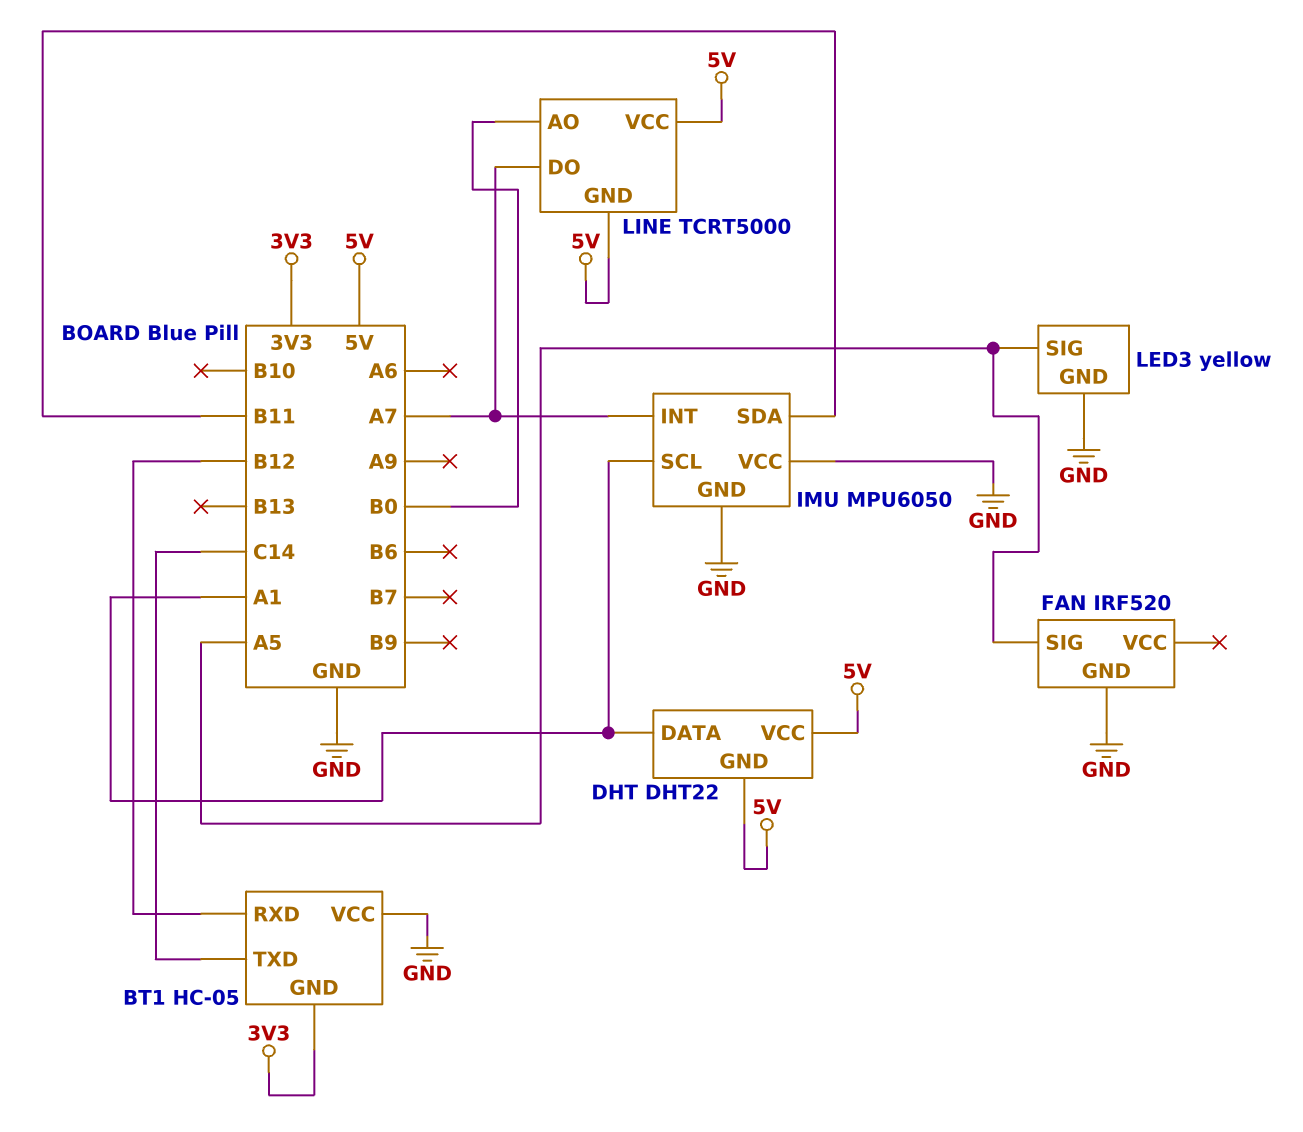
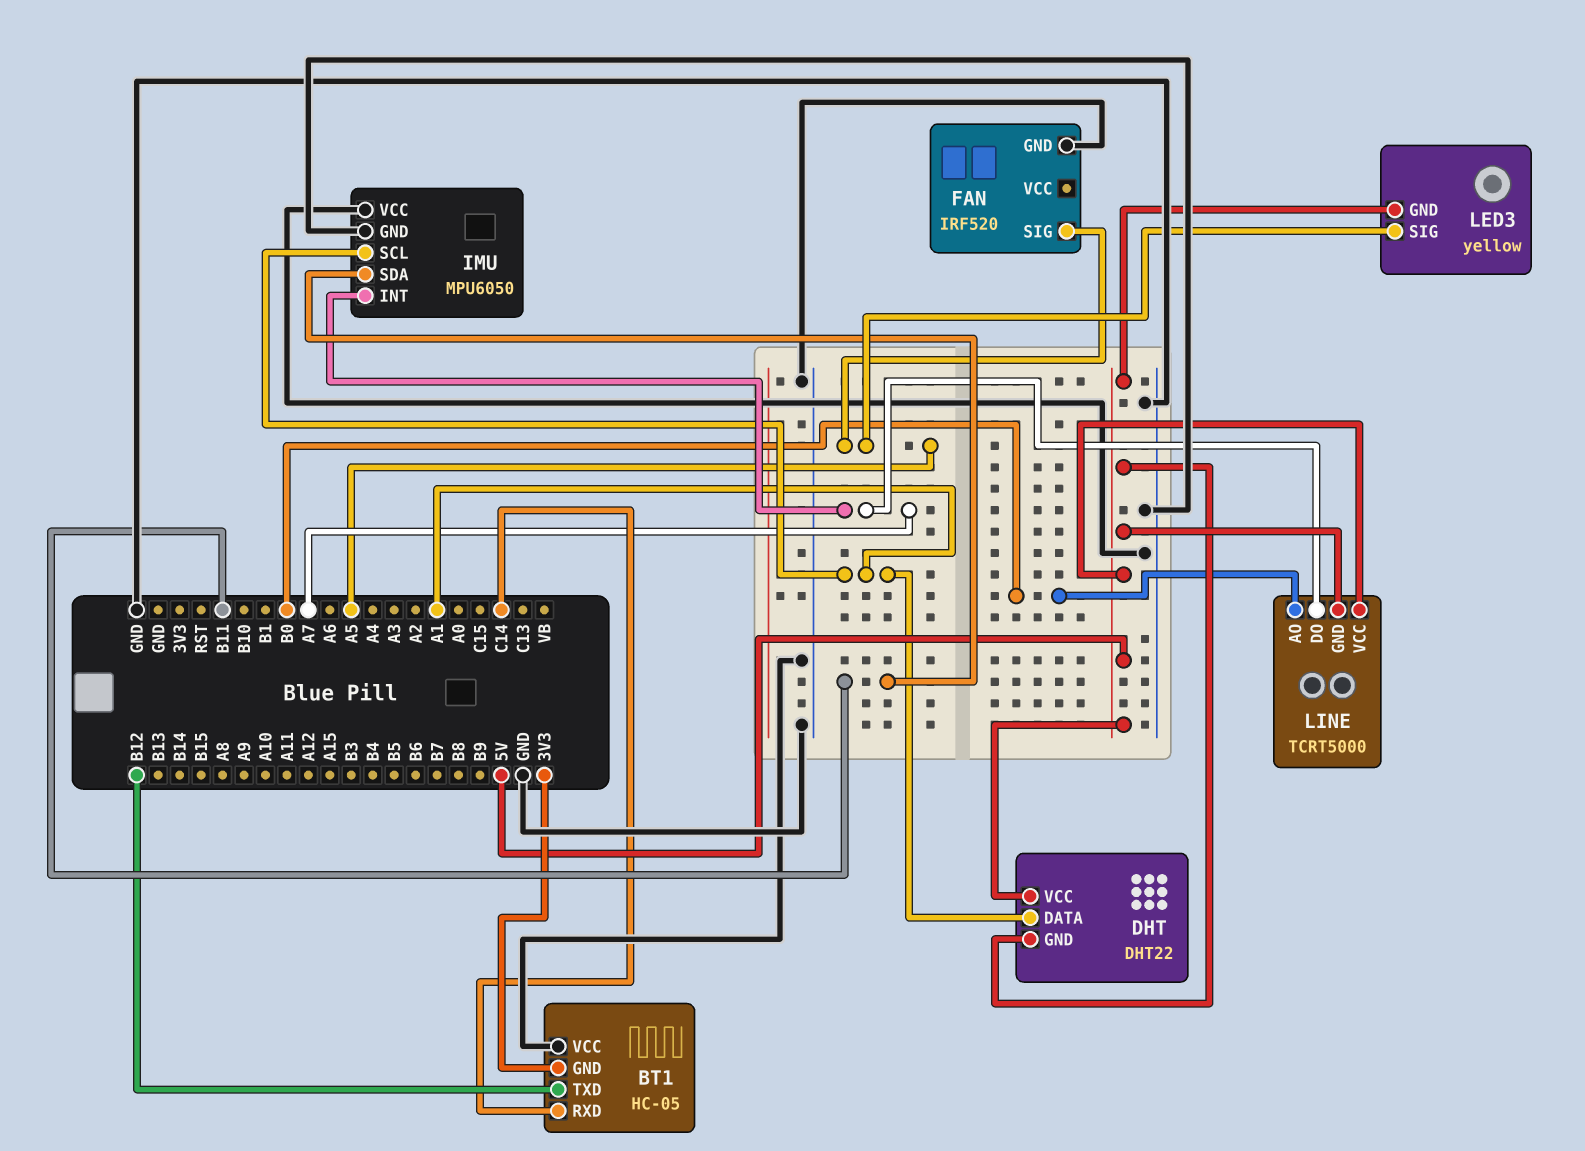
BT1 pin RXD: B12 -> C14
BT1 pin TXD: C14 -> B12
LED3 pin GND: GND -> 5V

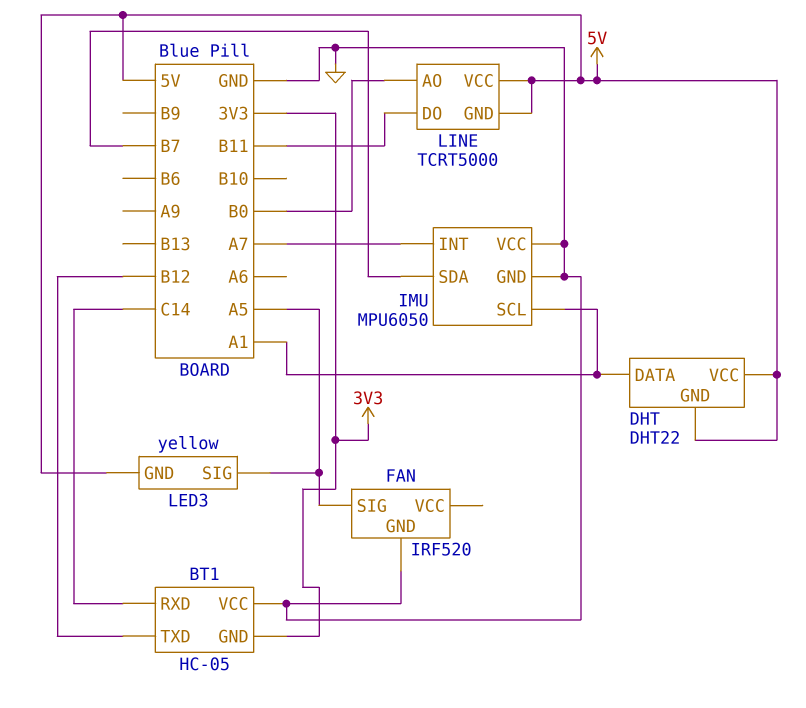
IMU pin SDA: B11 -> B7
LINE pin DO: A7 -> B11

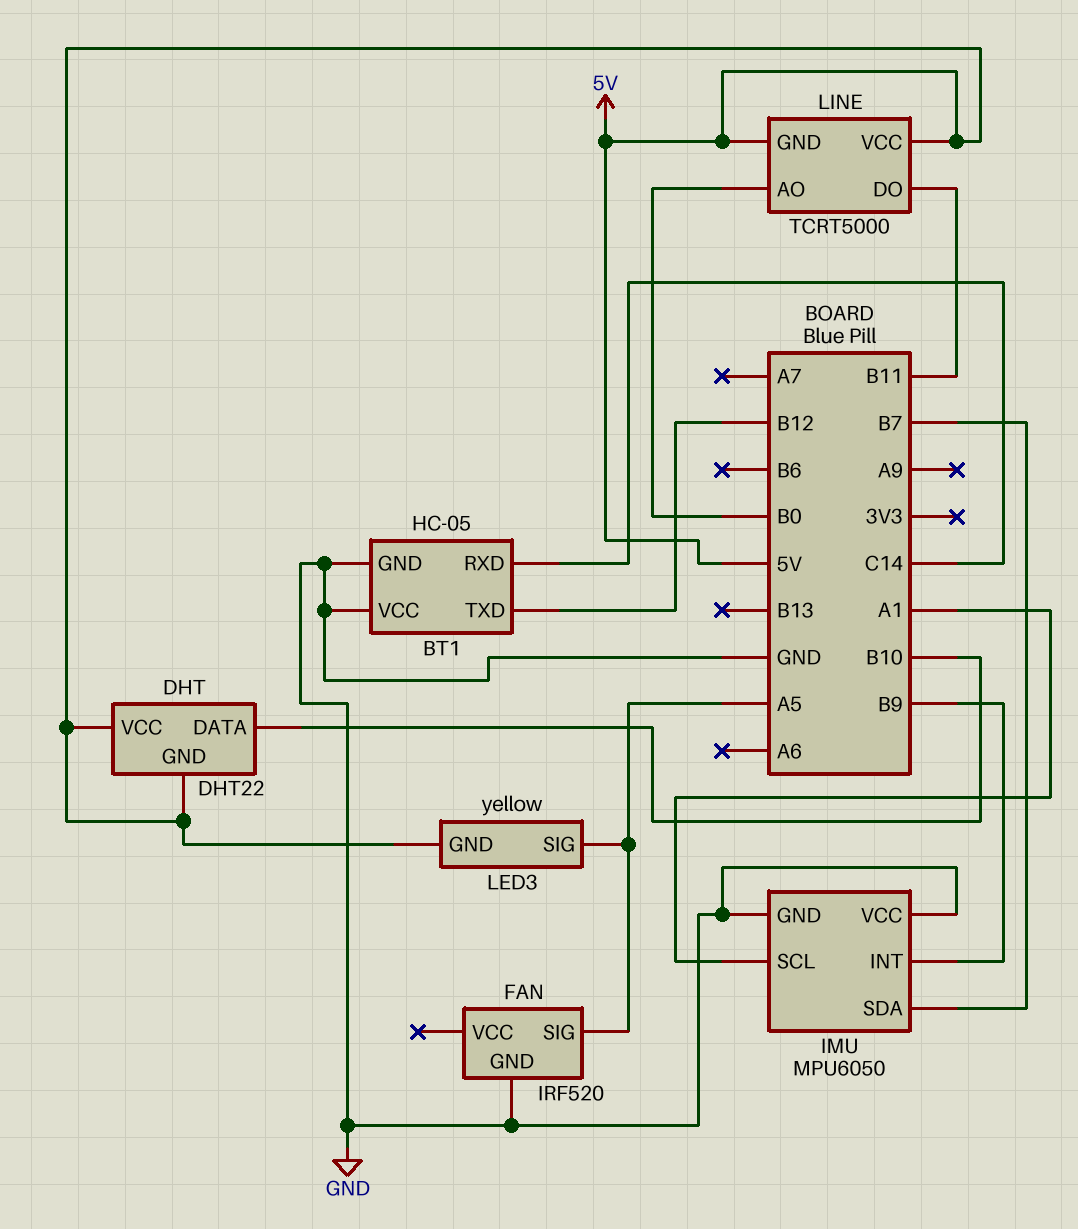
BT1 pin GND: 3V3 -> GND
DHT pin DATA: A1 -> B10
IMU pin INT: A7 -> B9

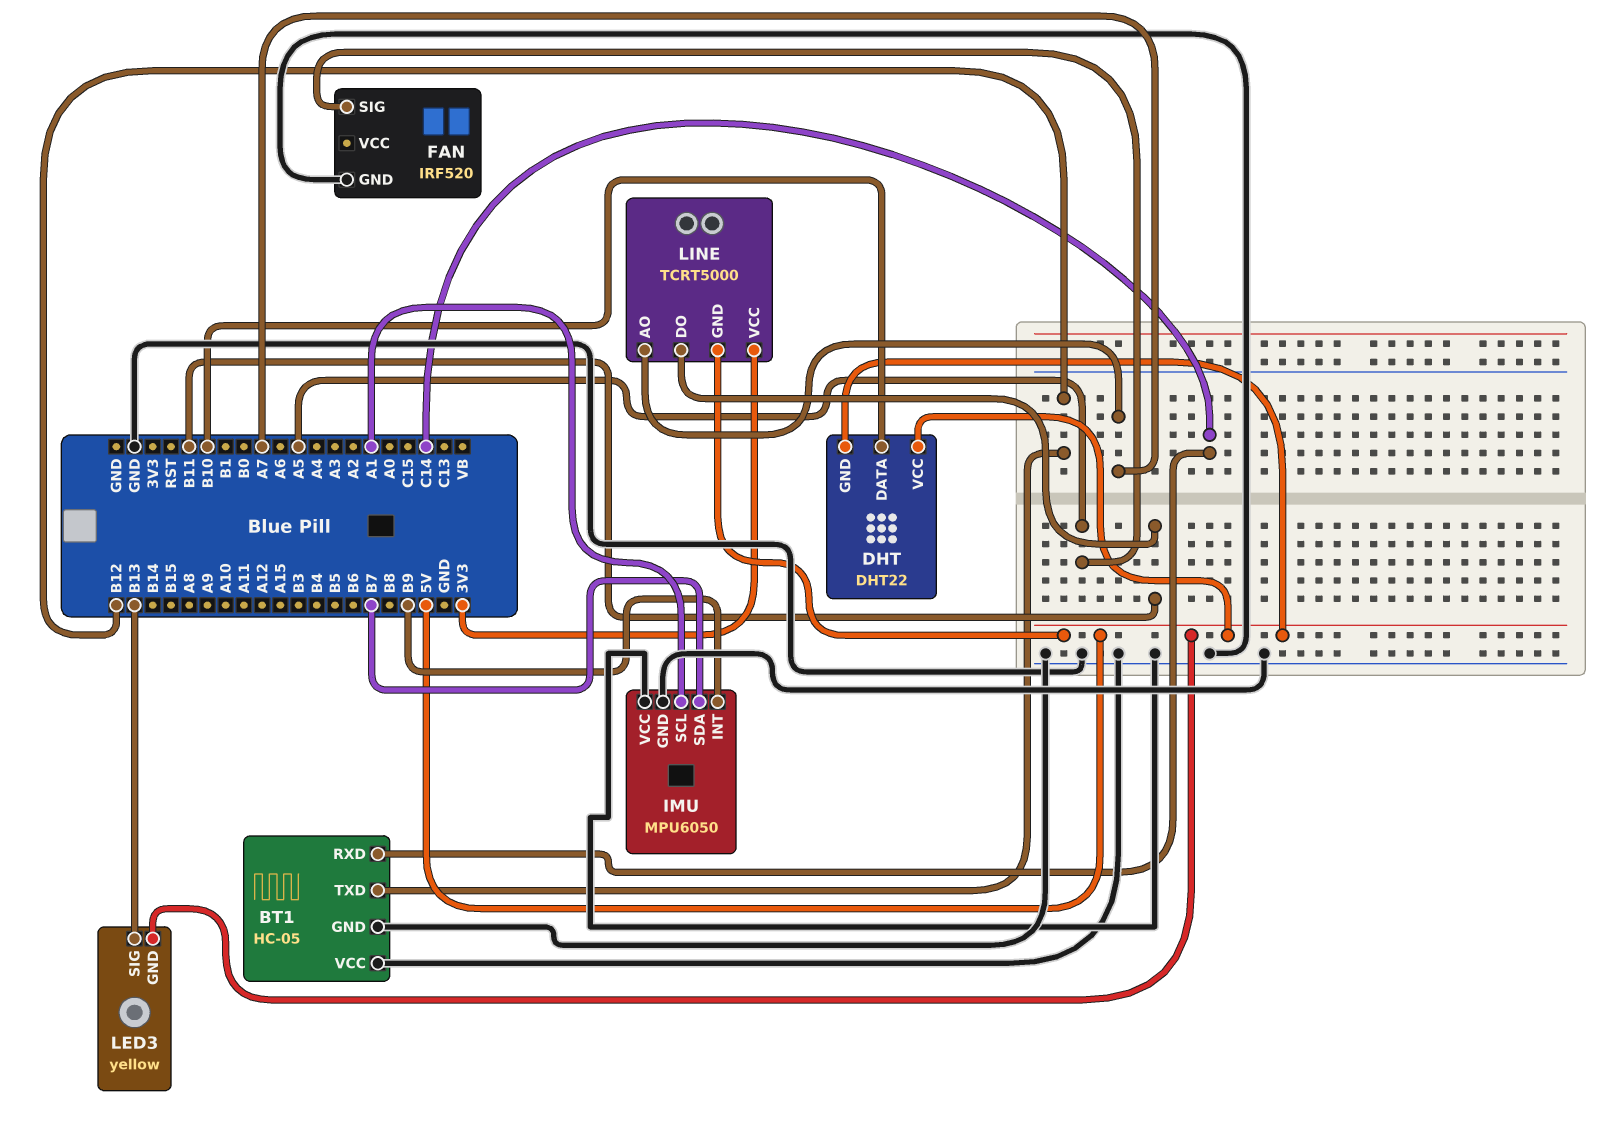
LED3 pin SIG: A5 -> B13
LINE pin AO: B0 -> A7
LINE pin VCC: 5V -> 3V3

